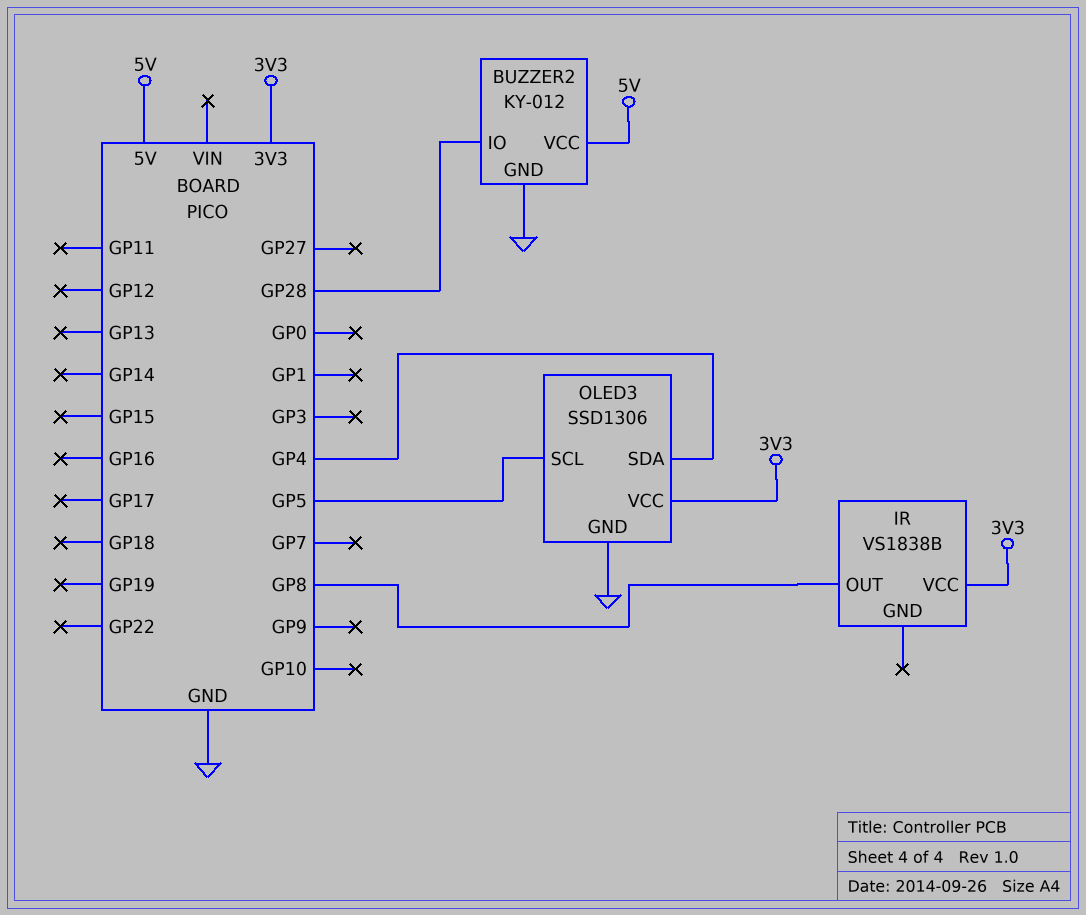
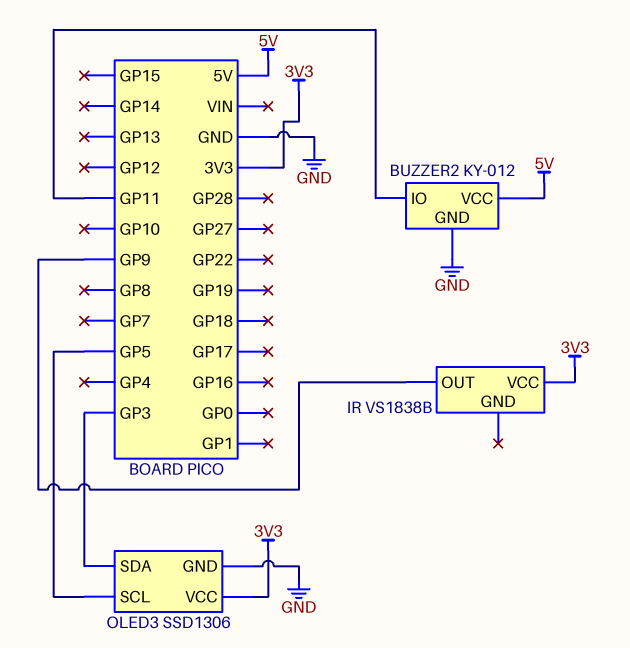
BUZZER2 pin IO: GP28 -> GP11
IR pin OUT: GP8 -> GP9
OLED3 pin SDA: GP4 -> GP3

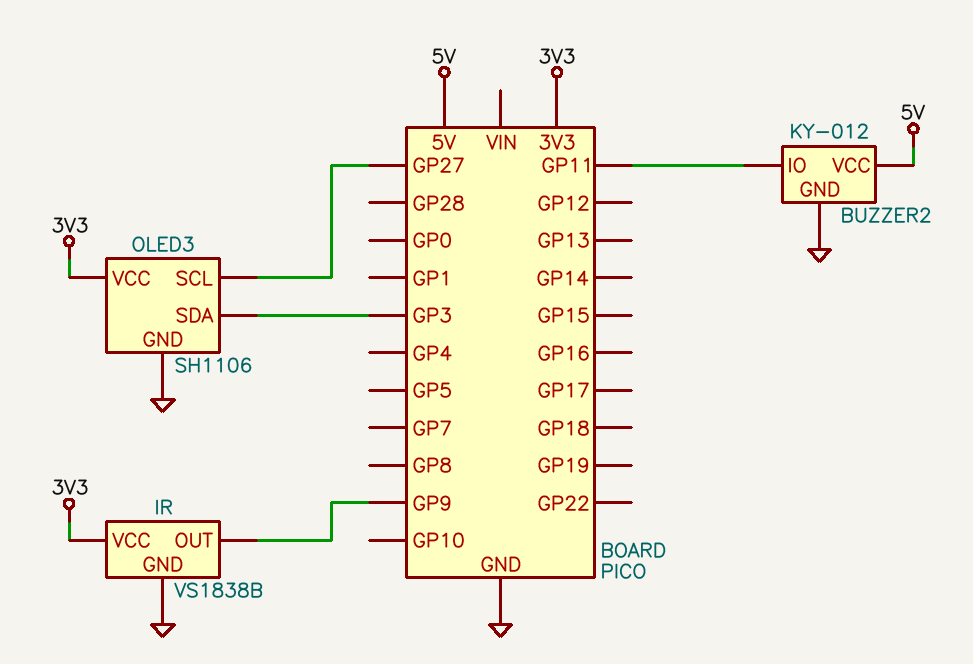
IR pin GND: none -> GND
OLED3: SSD1306 -> SH1106
OLED3 pin SCL: GP5 -> GP27

